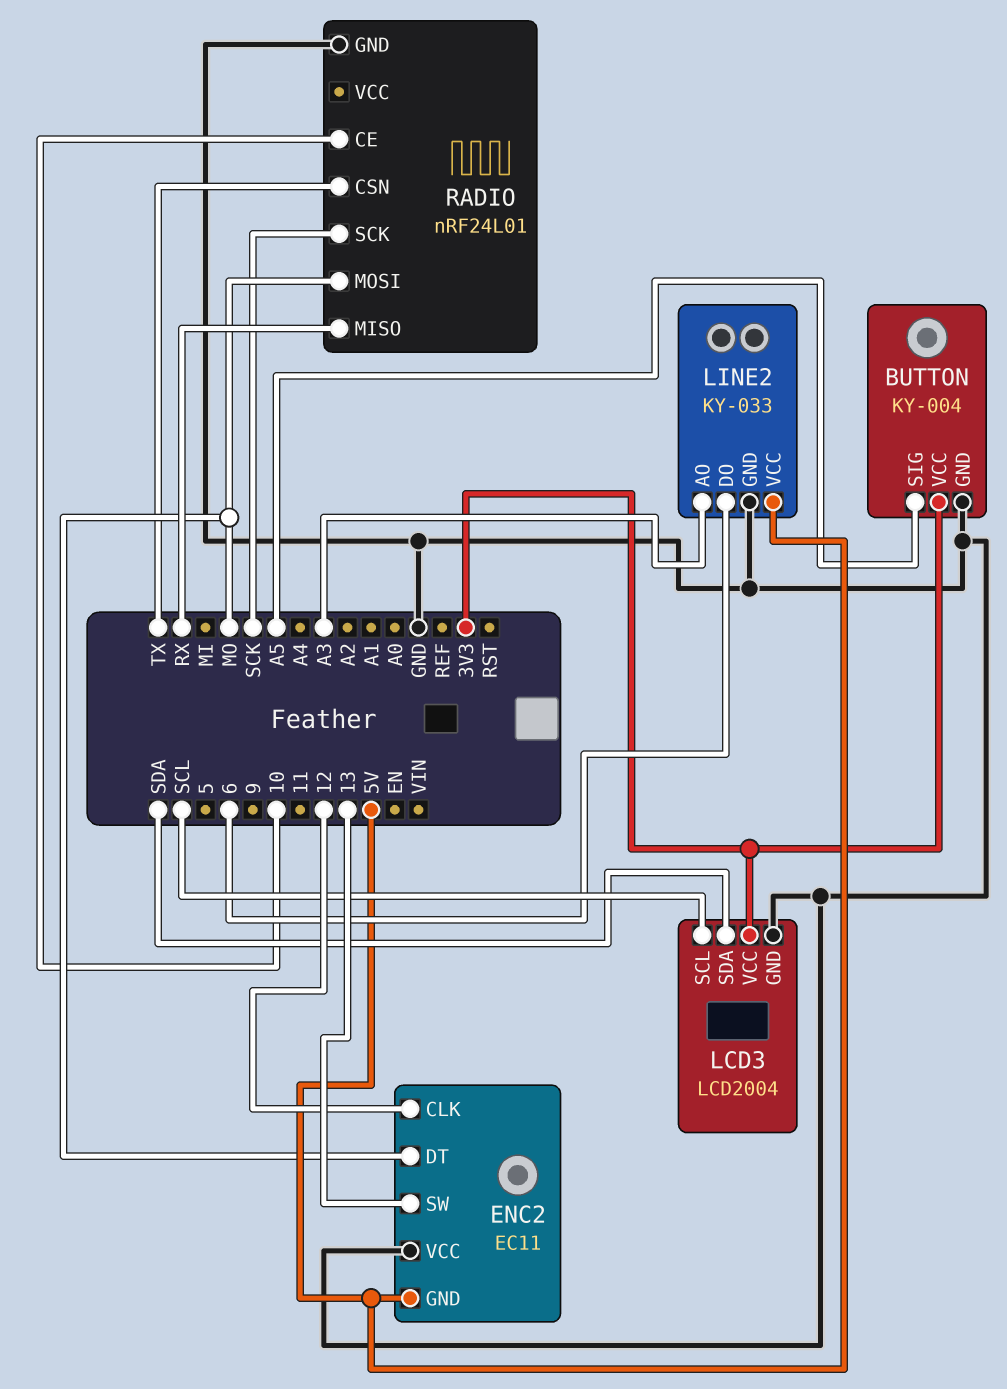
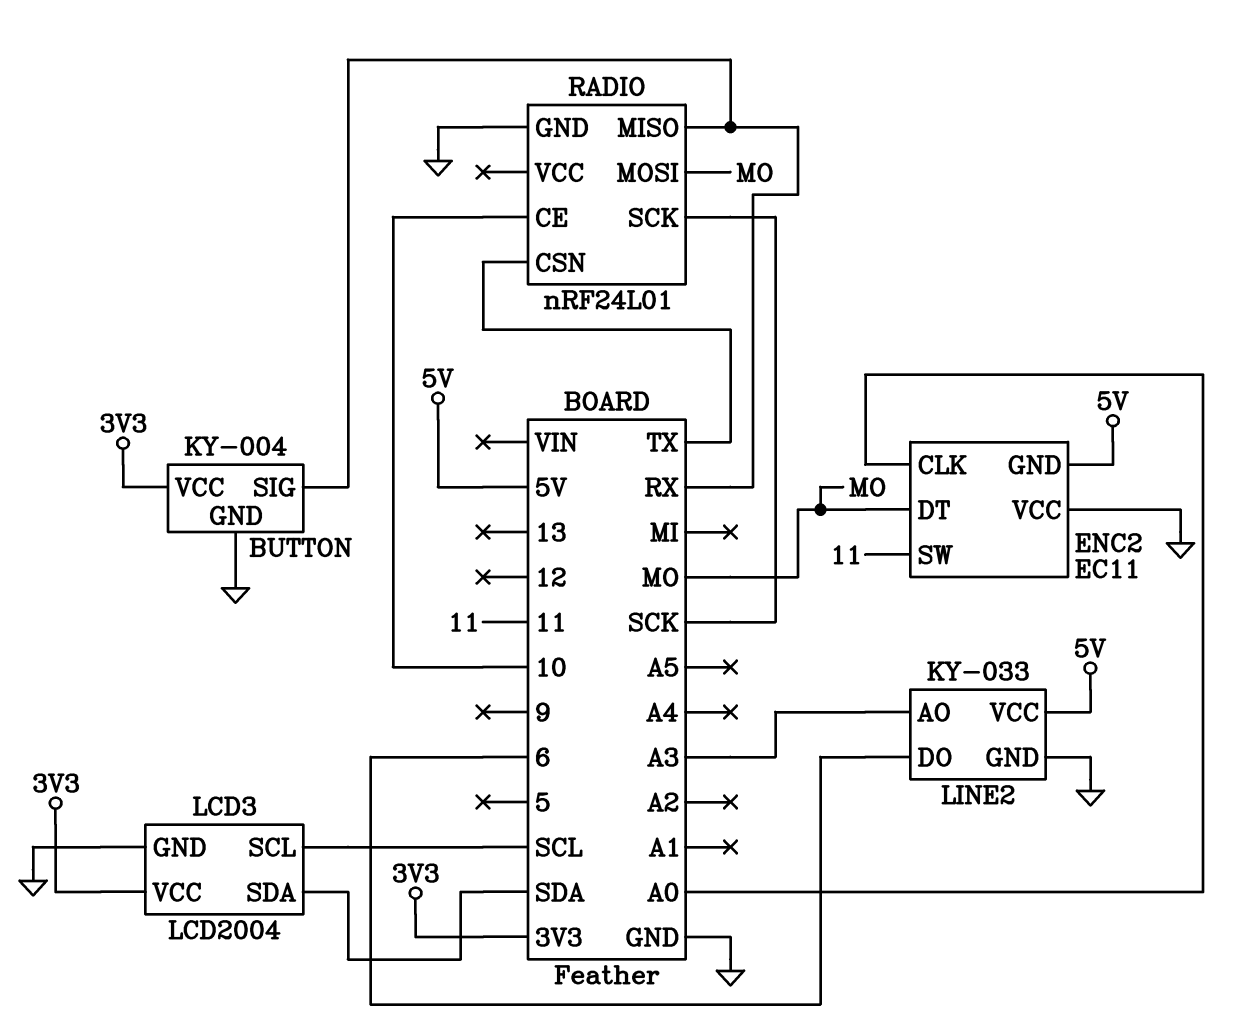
BUTTON pin SIG: A5 -> RX
ENC2 pin CLK: 12 -> A0
ENC2 pin SW: 13 -> 11

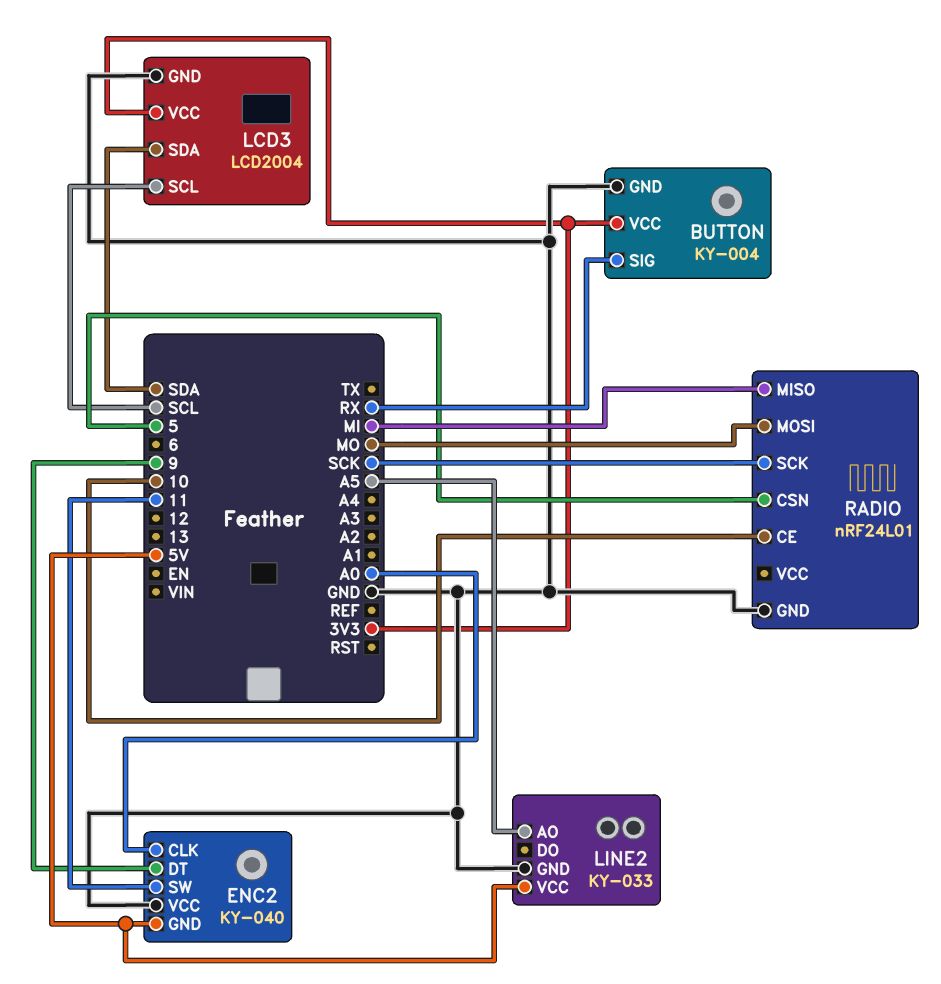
ENC2: EC11 -> KY-040
ENC2 pin DT: MO -> 9
LINE2 pin AO: A3 -> A5
LINE2 pin DO: 6 -> none
RADIO pin CSN: TX -> 5
RADIO pin MISO: RX -> MI

